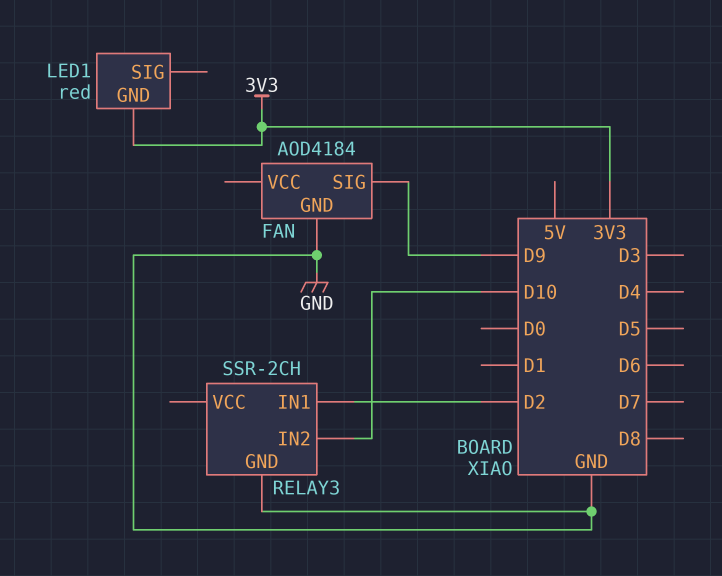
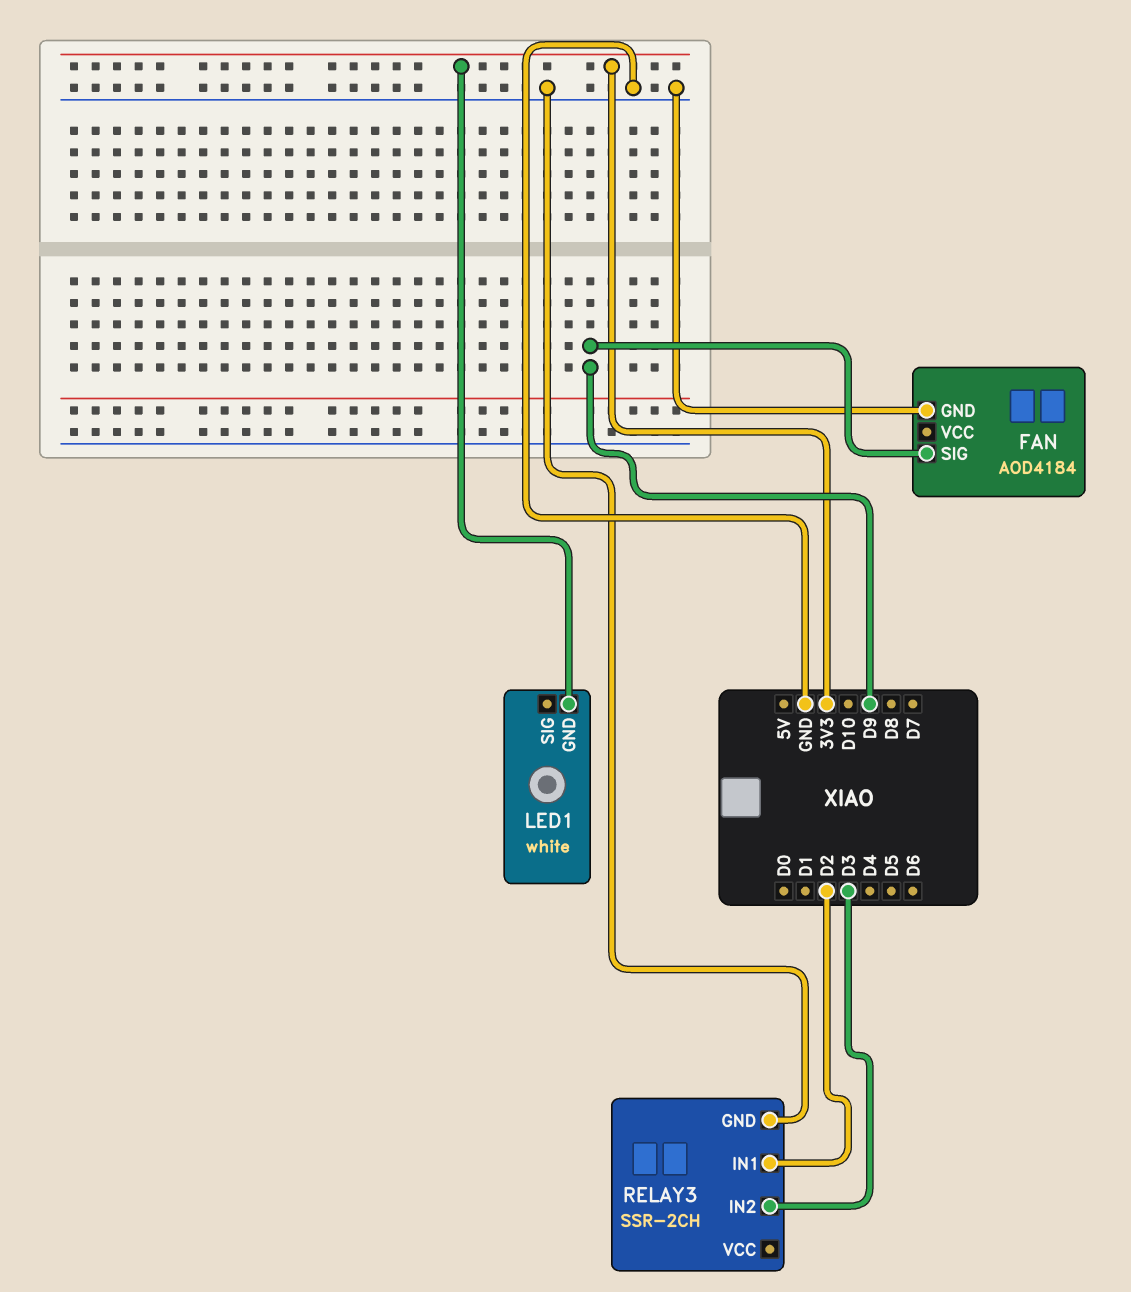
LED1: red -> white
RELAY3 pin IN2: D10 -> D3

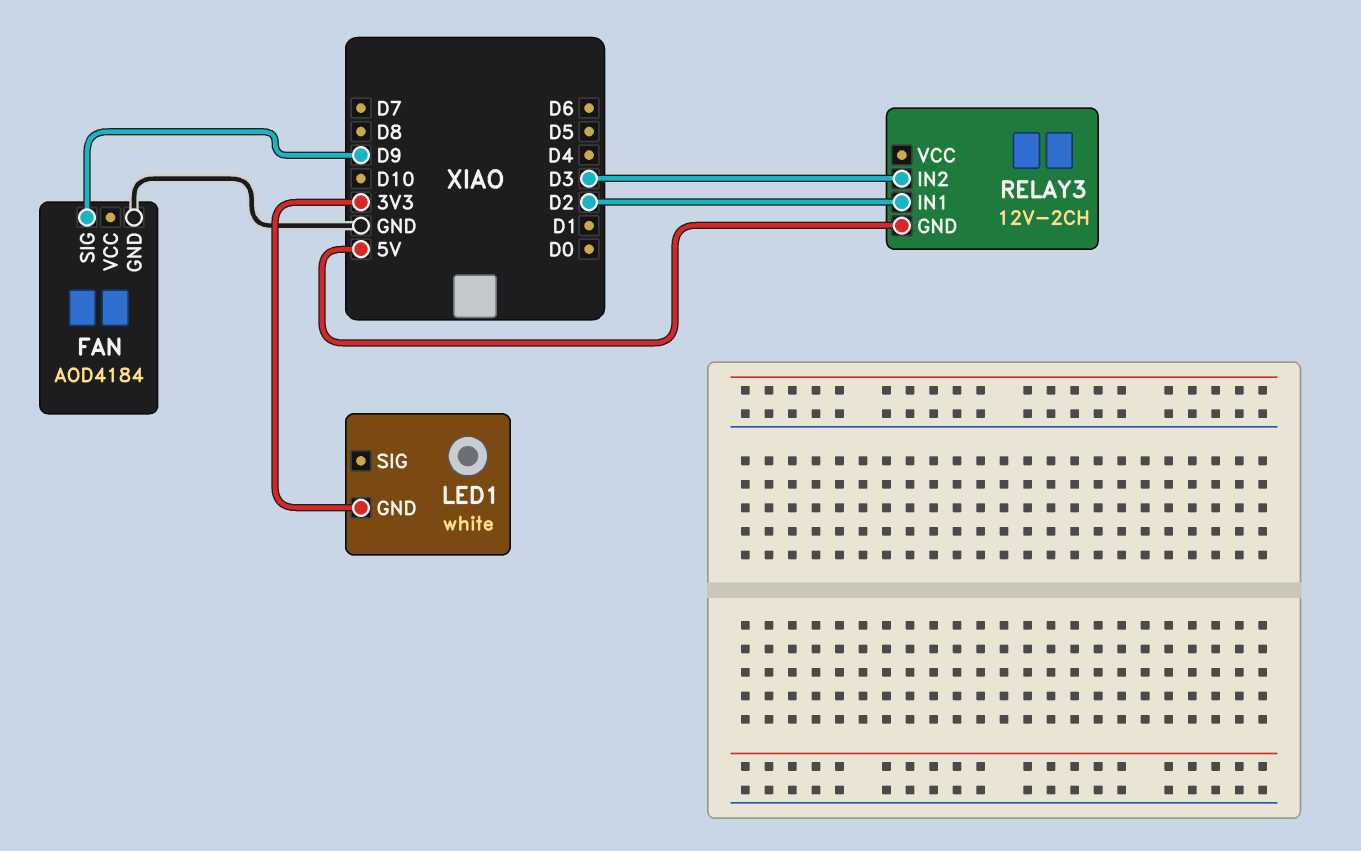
RELAY3: SSR-2CH -> 12V-2CH
RELAY3 pin GND: GND -> 5V

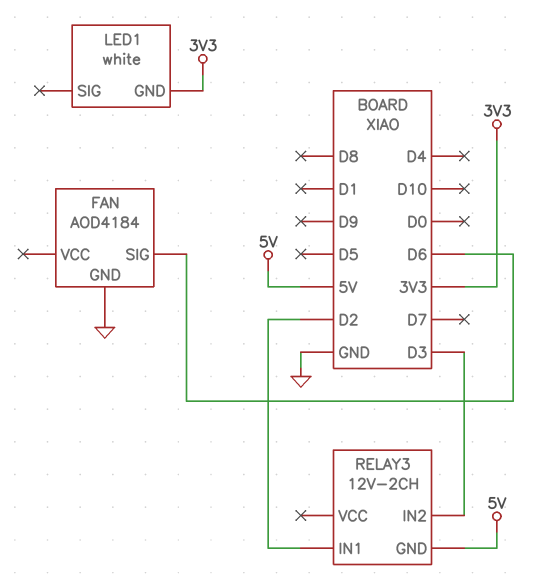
FAN pin SIG: D9 -> D6

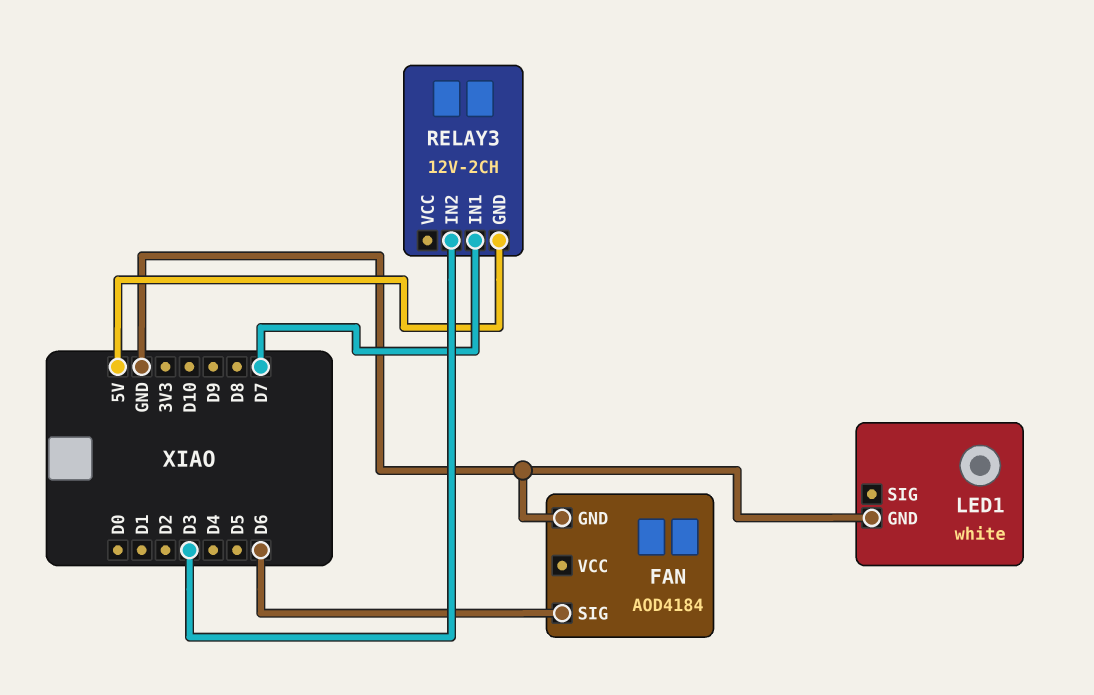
LED1 pin GND: 3V3 -> GND
RELAY3 pin IN1: D2 -> D7

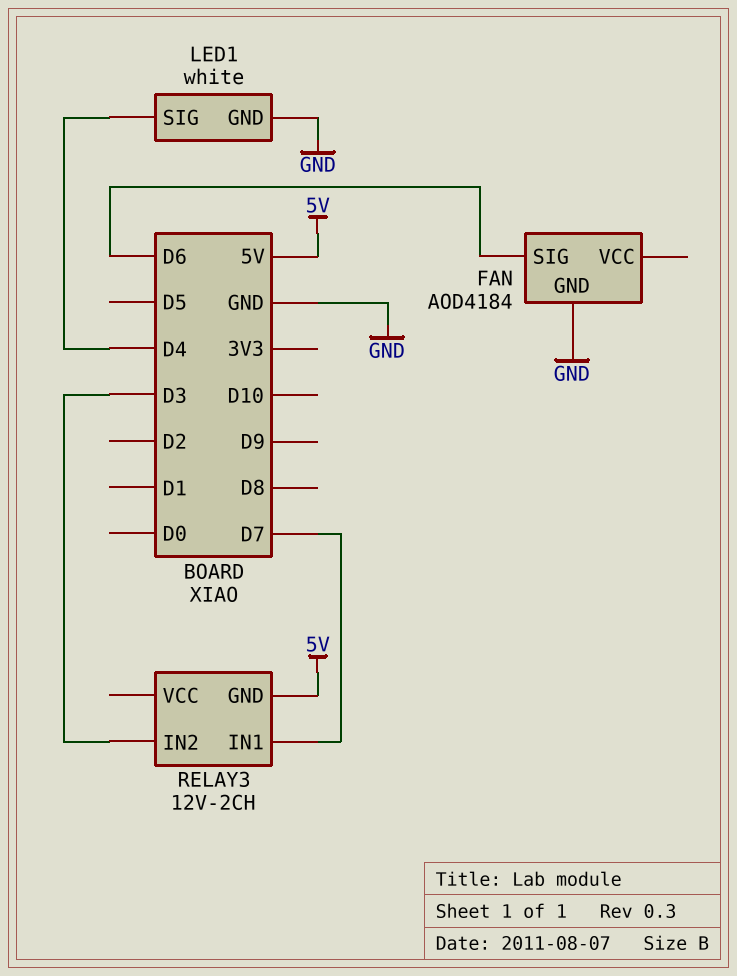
LED1 pin SIG: none -> D4

